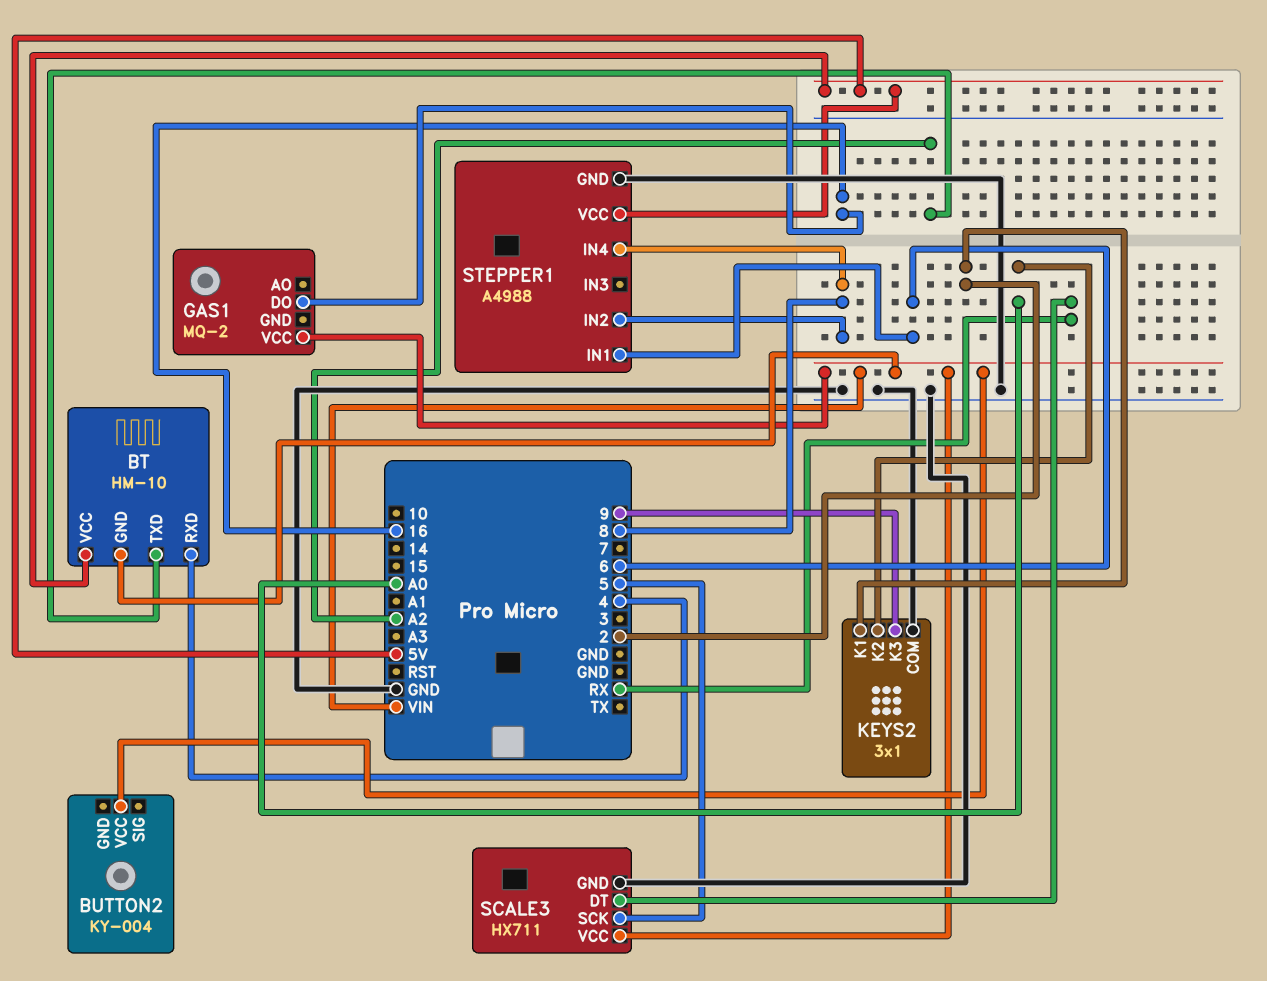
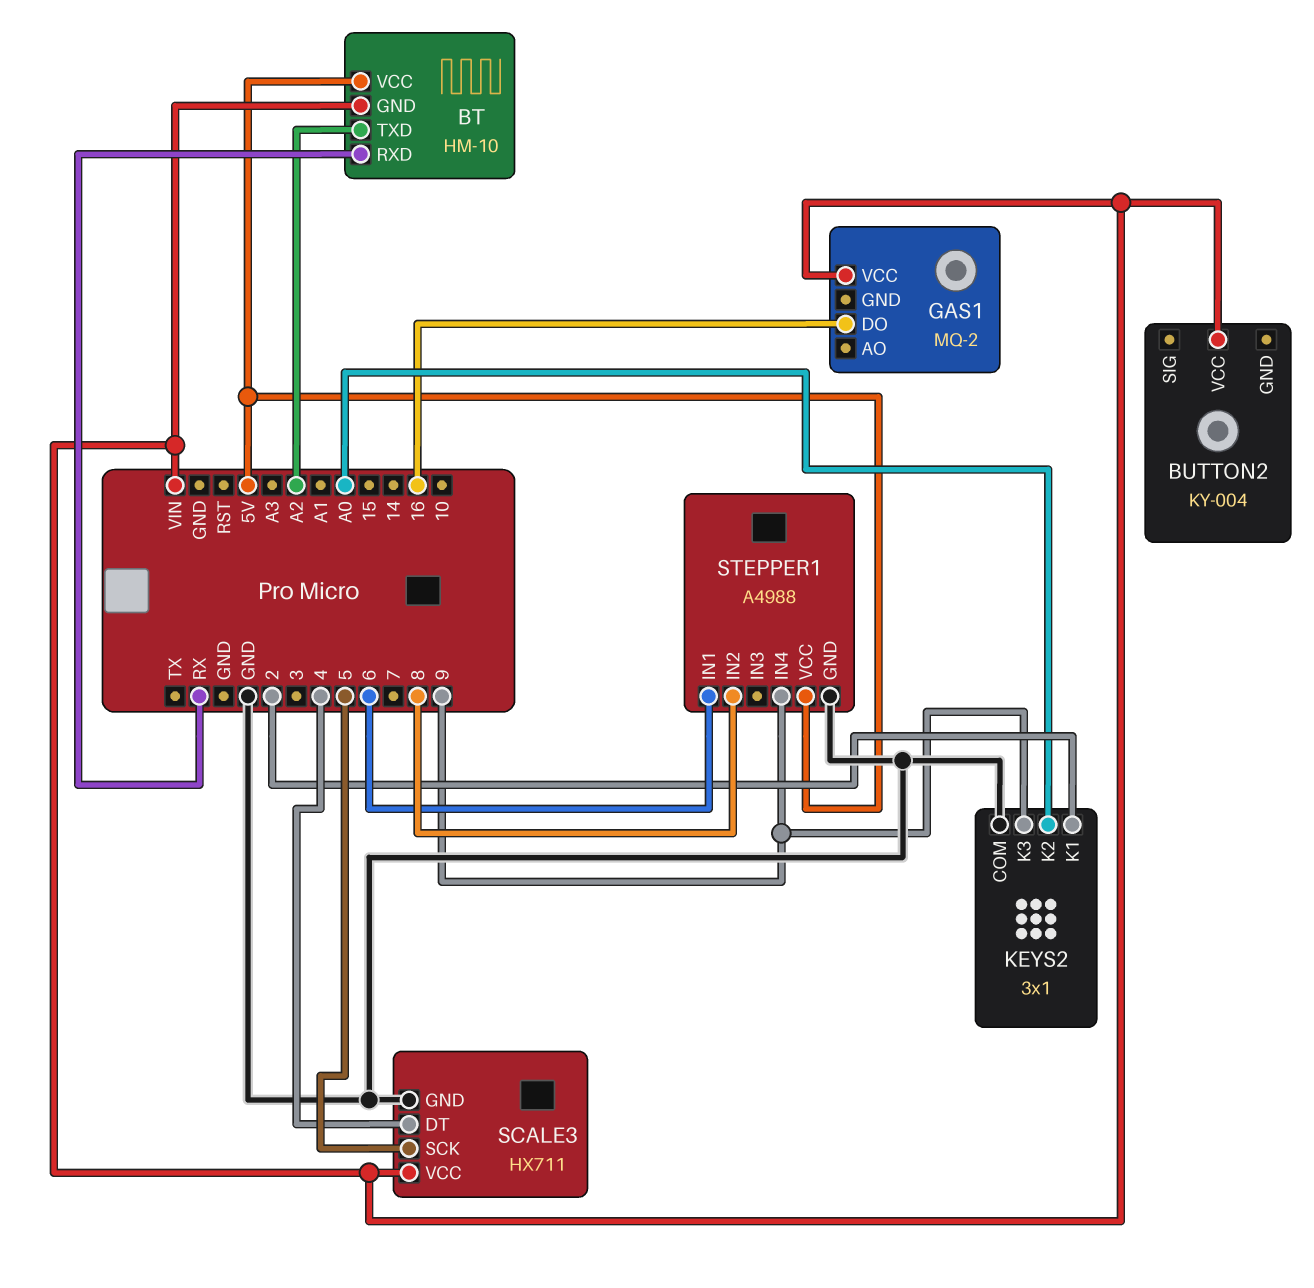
BT pin RXD: 4 -> RX
SCALE3 pin DT: RX -> 4
STEPPER1 pin IN4: 8 -> 9

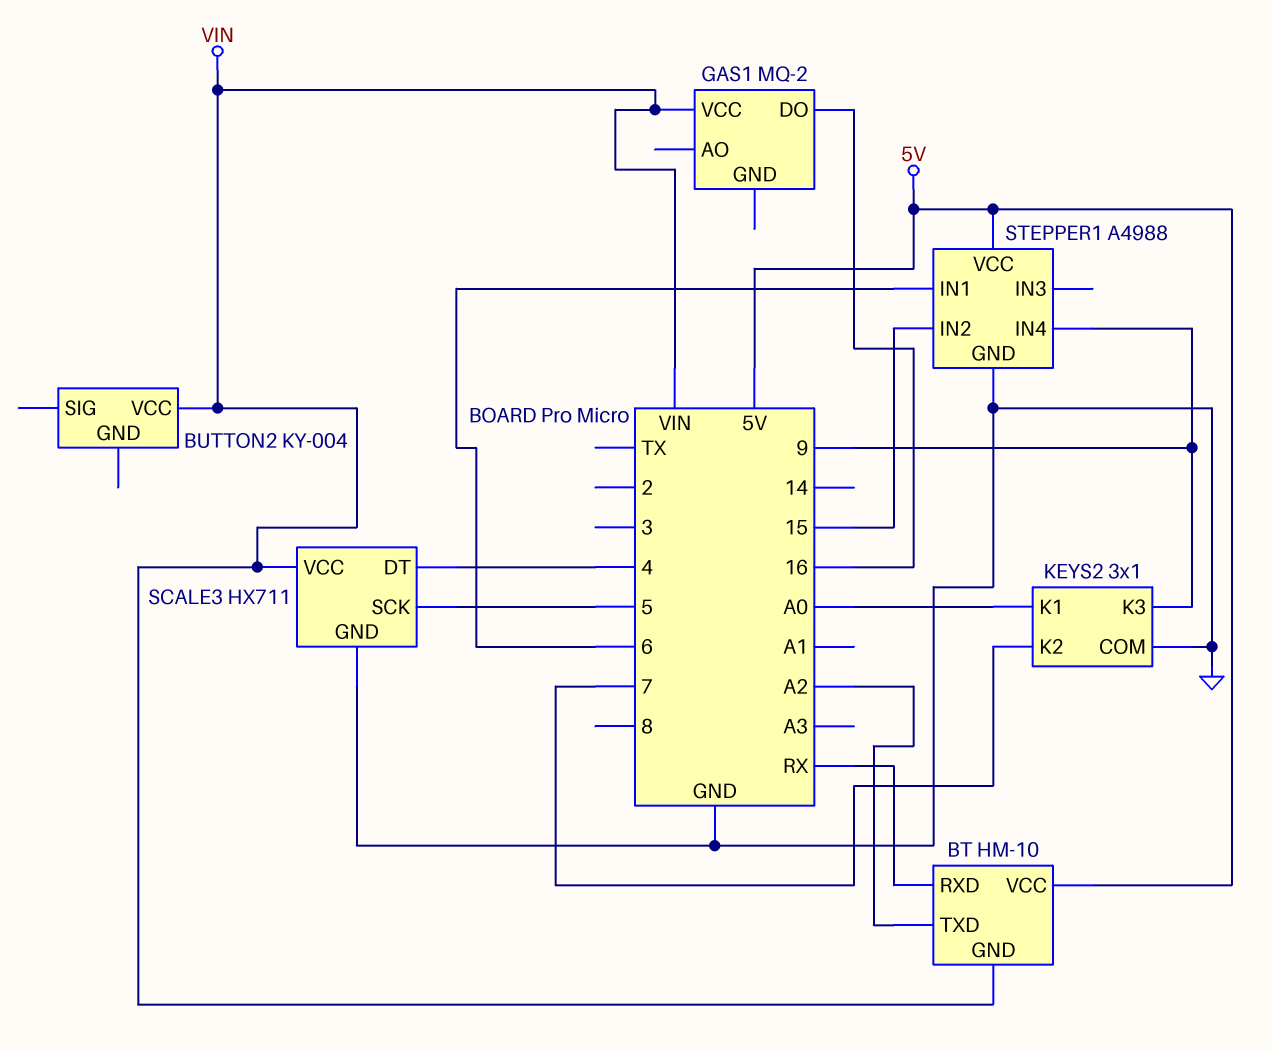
KEYS2 pin K1: 2 -> A0
KEYS2 pin K2: A0 -> 7
STEPPER1 pin IN2: 8 -> 15

